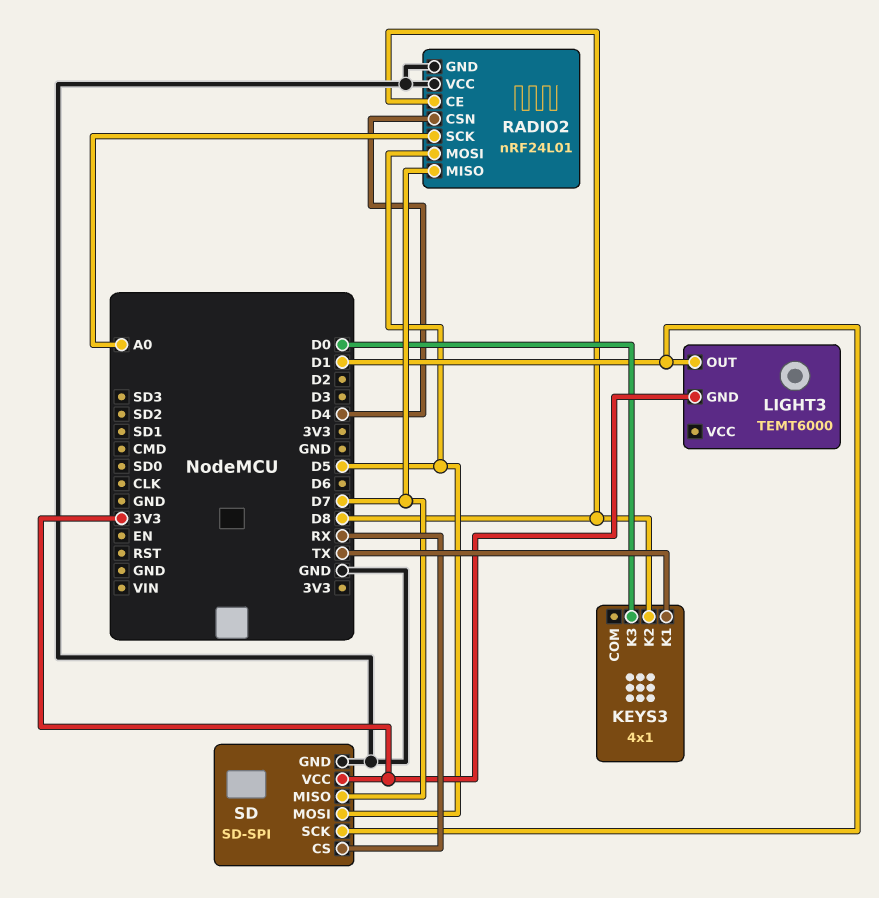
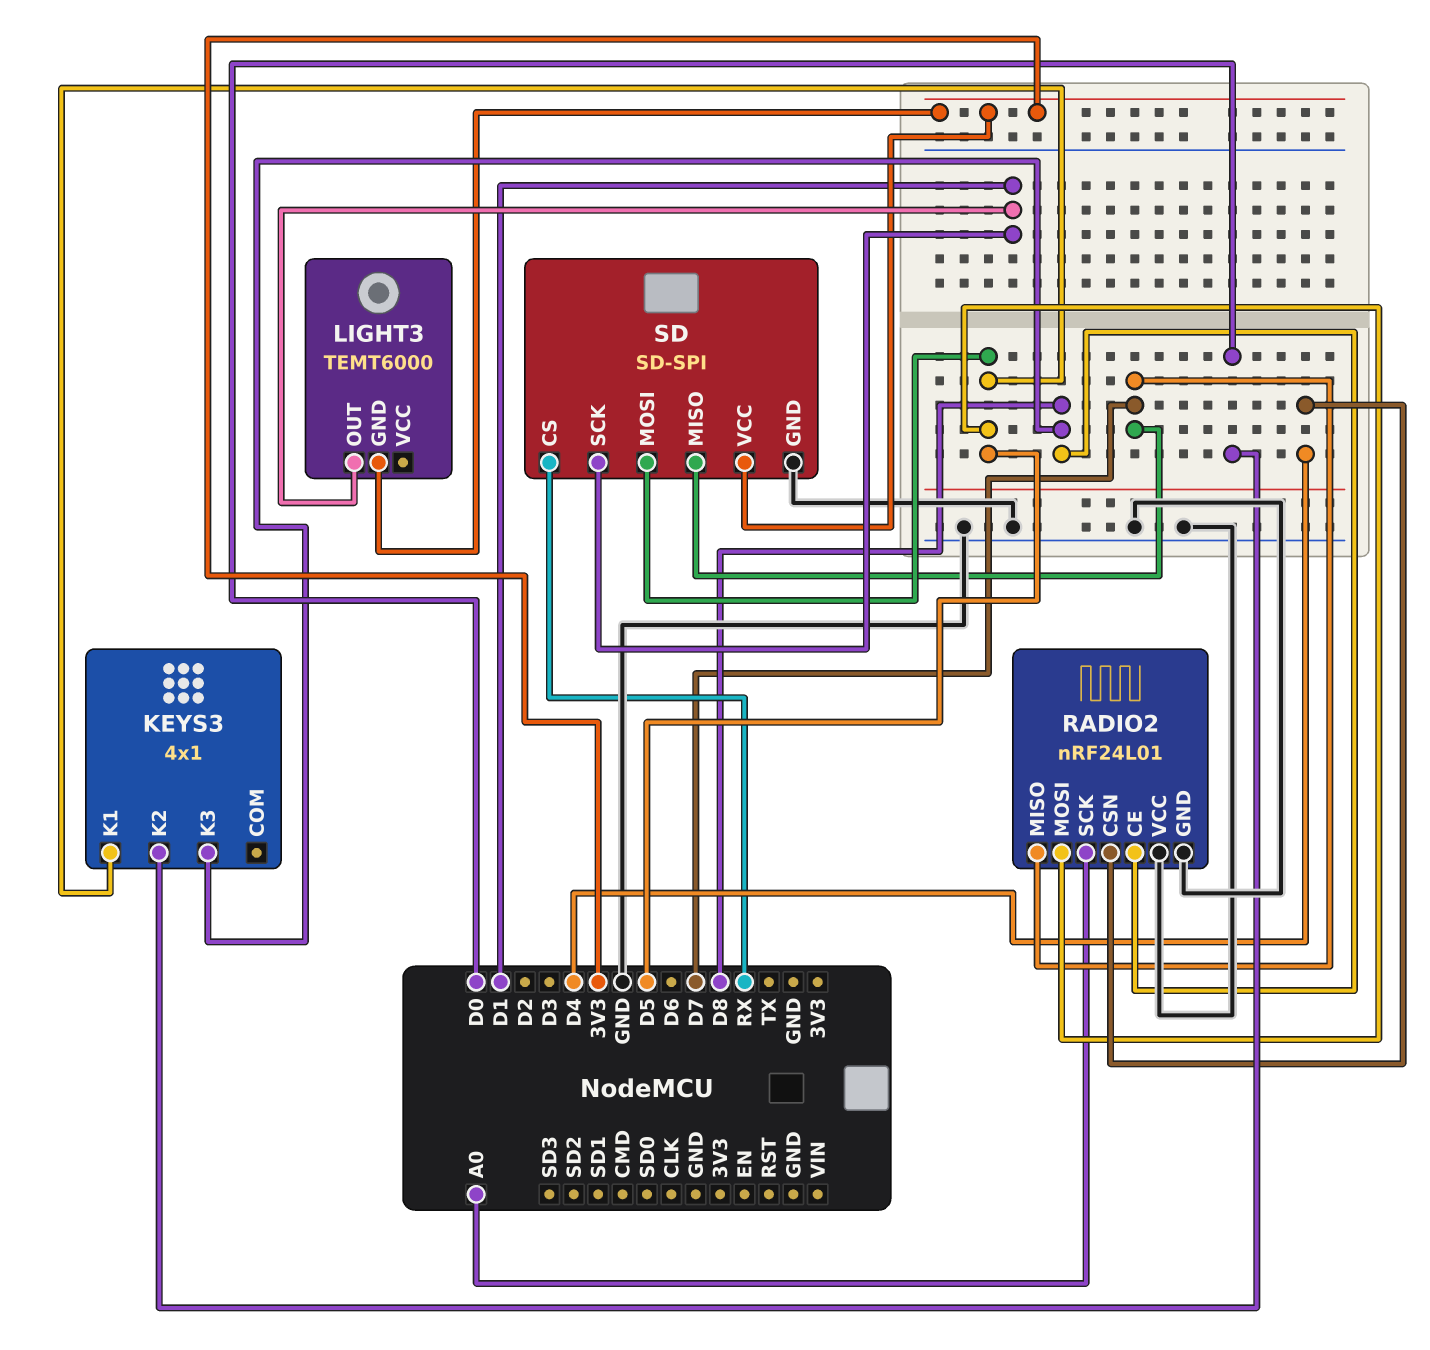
KEYS3 pin K1: TX -> D5
KEYS3 pin K2: D8 -> D0
KEYS3 pin K3: D0 -> D8

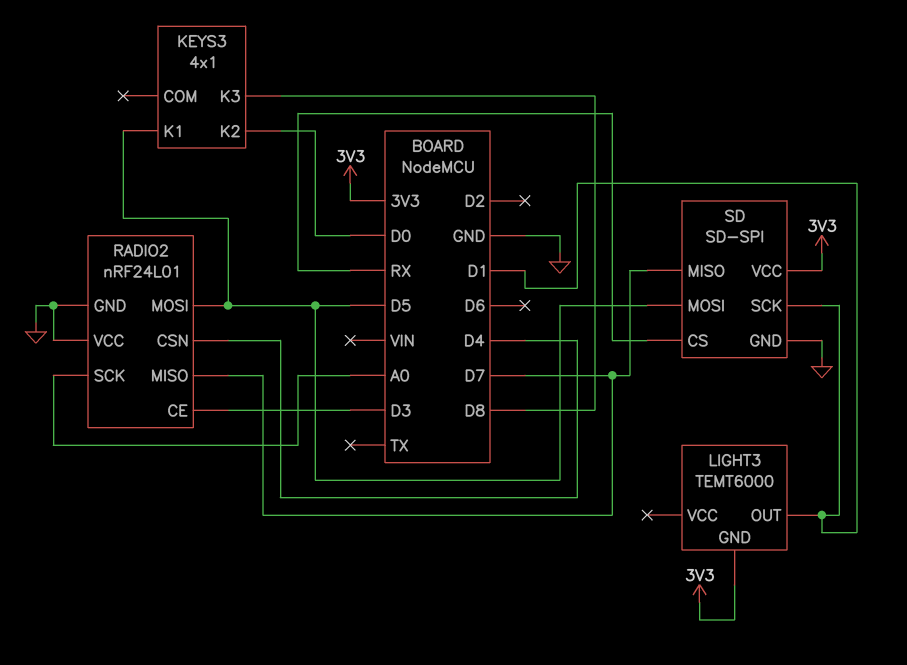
RADIO2 pin CE: D8 -> D3

